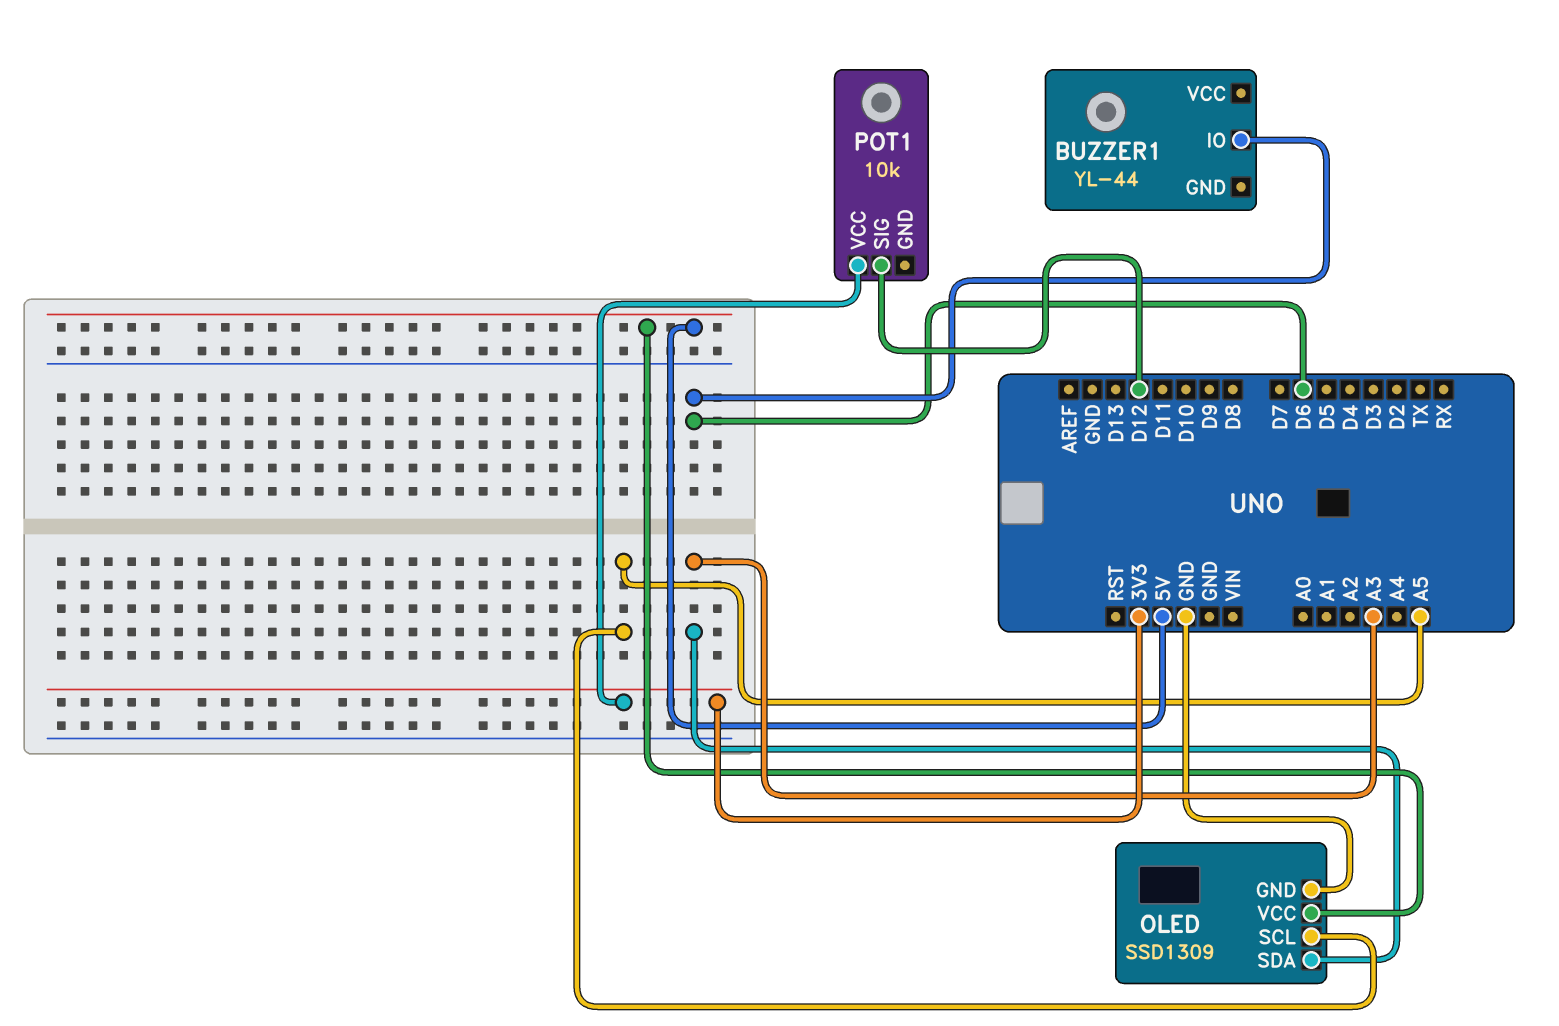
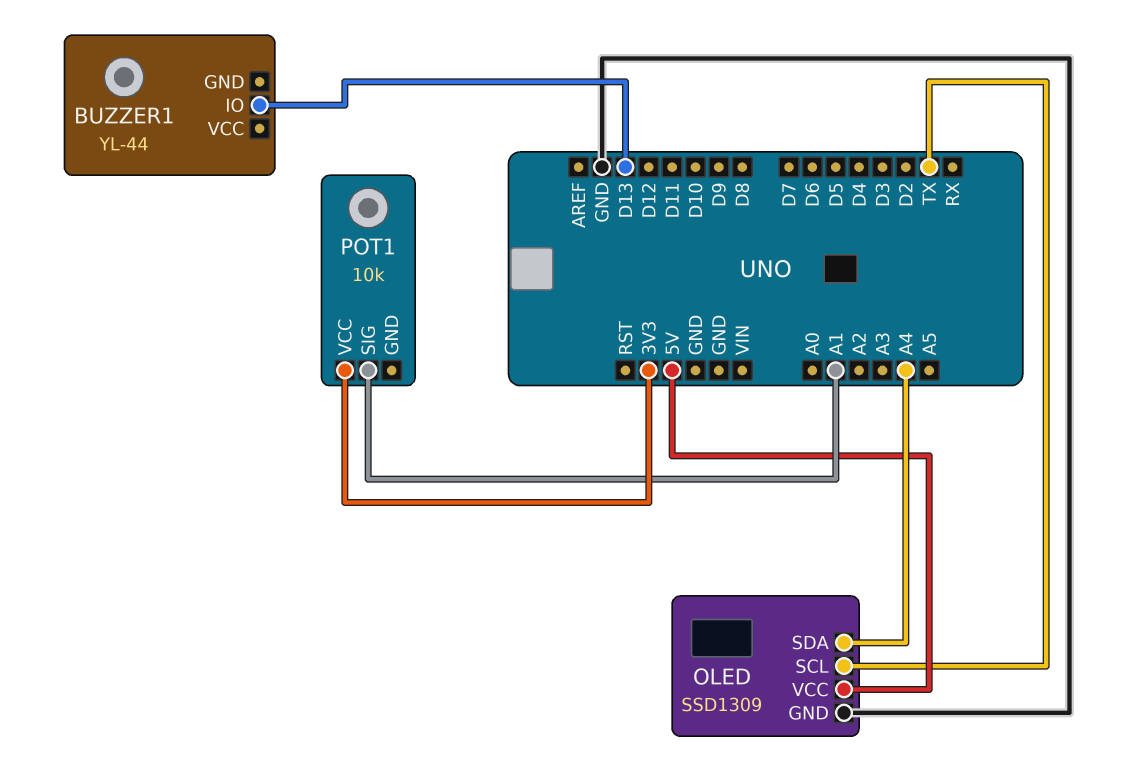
BUZZER1 pin IO: D6 -> D13
OLED pin SCL: A5 -> TX
OLED pin SDA: A3 -> A4
POT1 pin SIG: D12 -> A1

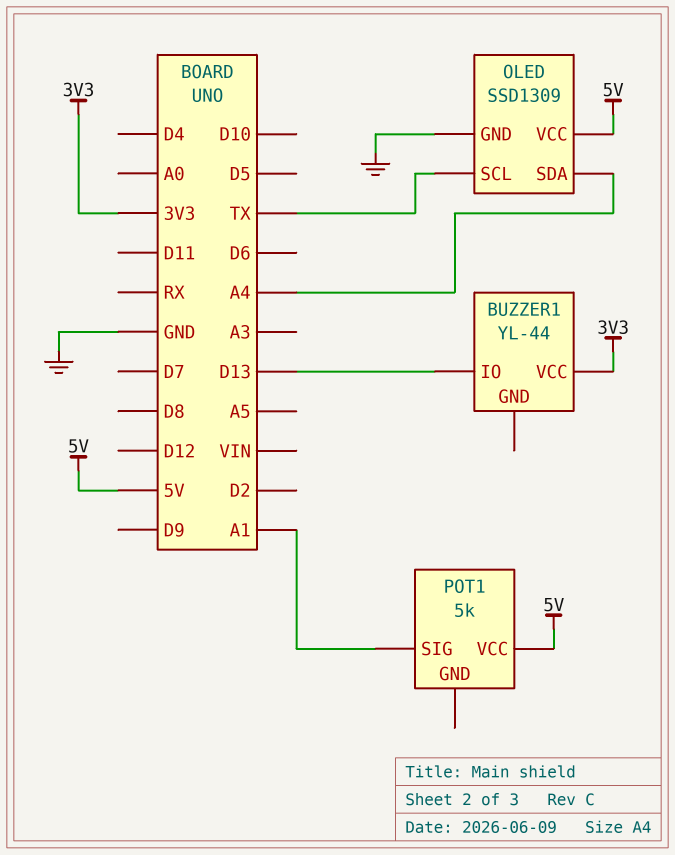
BUZZER1 pin VCC: none -> 3V3
POT1: 10k -> 5k
POT1 pin VCC: 3V3 -> 5V

